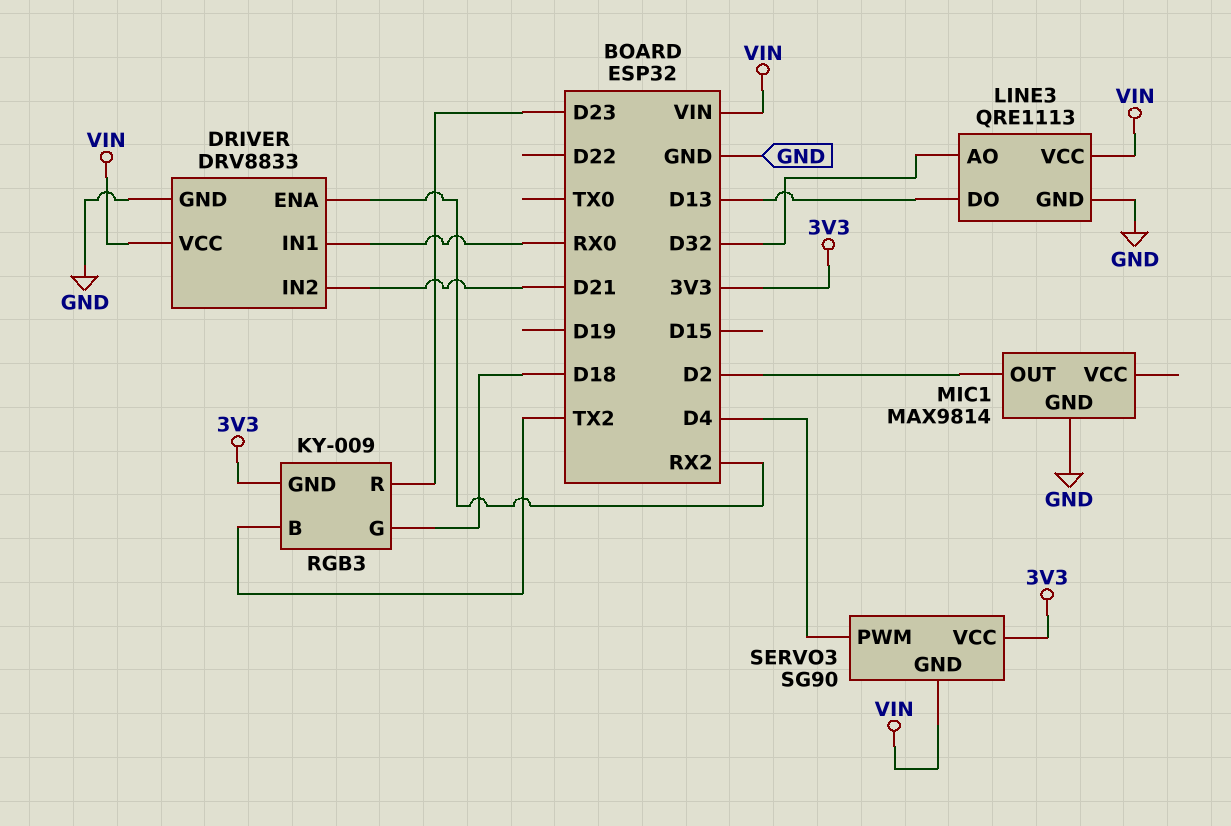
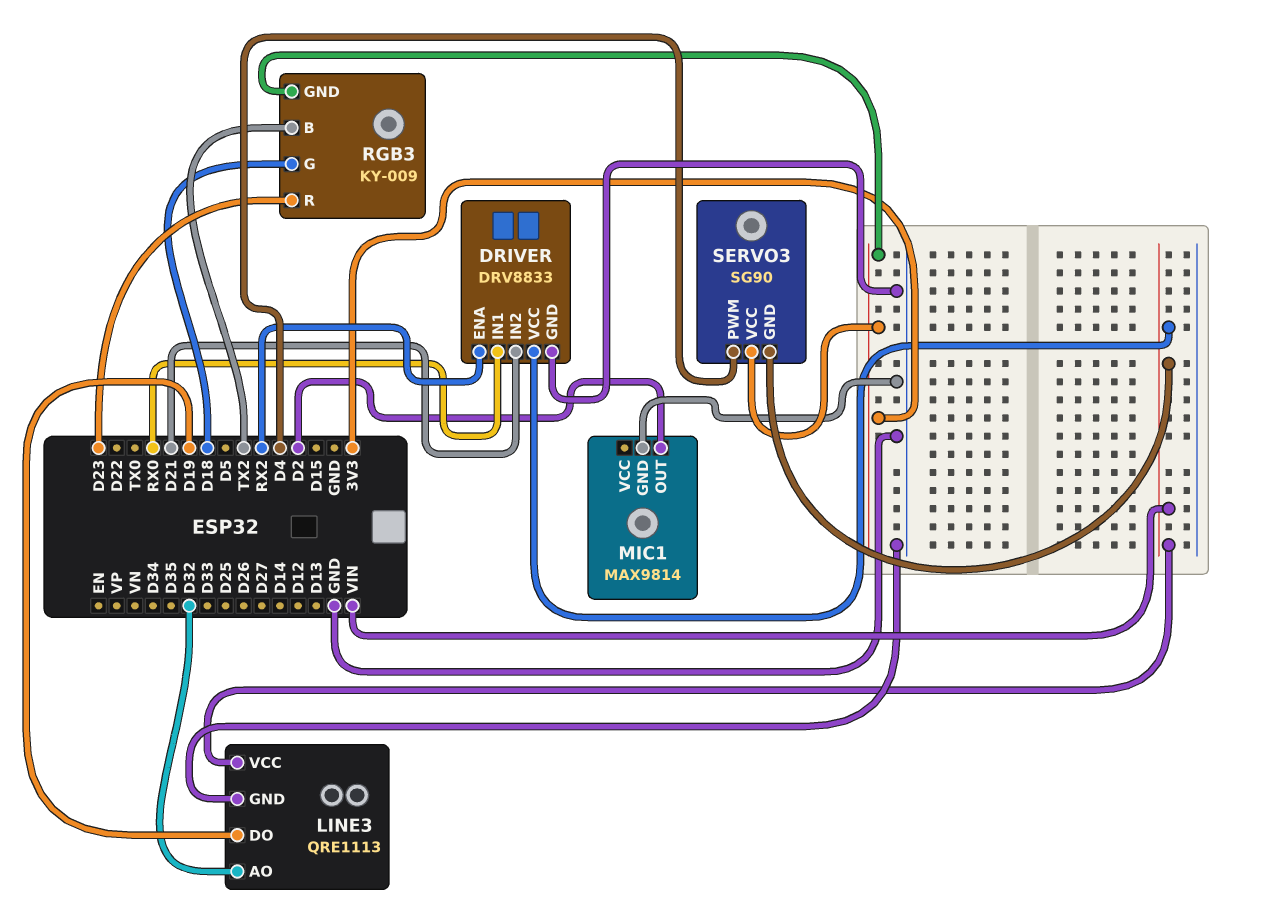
LINE3 pin DO: D13 -> D19

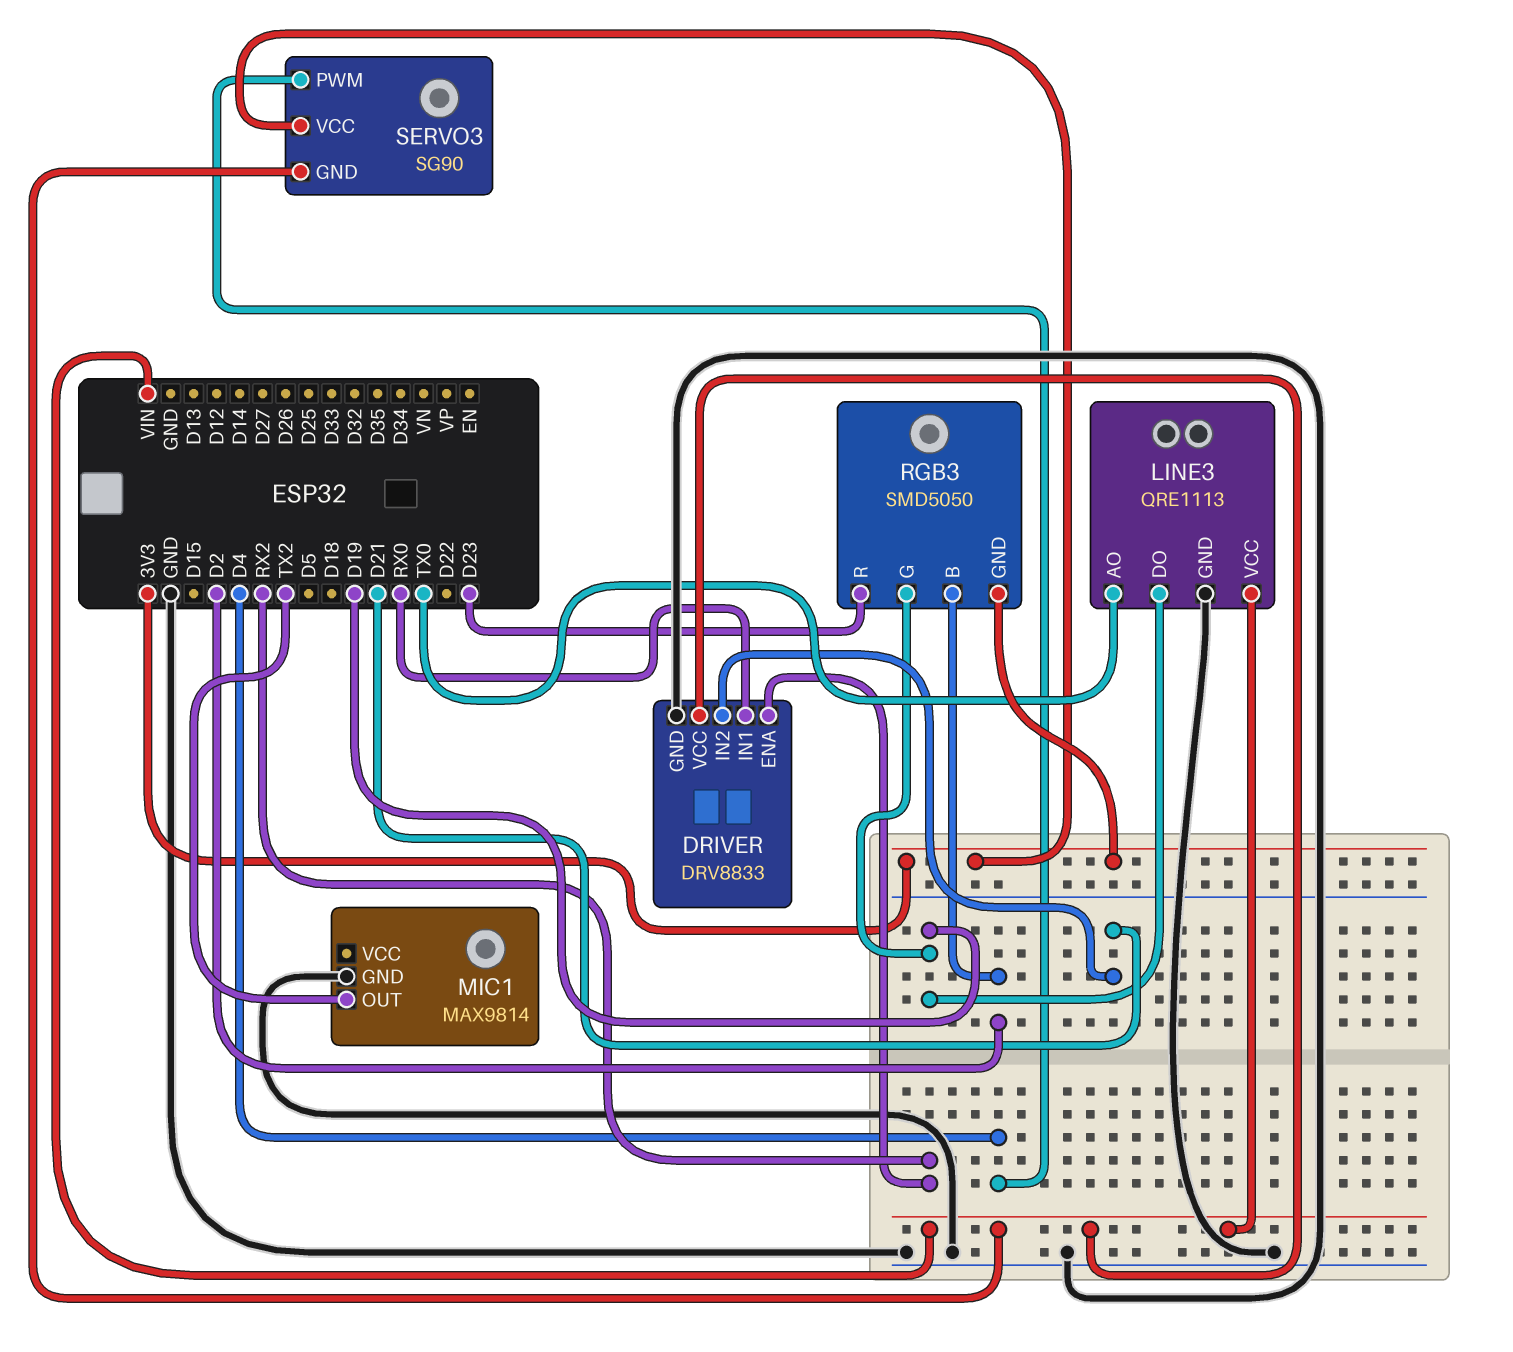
LINE3 pin AO: D32 -> TX0
MIC1 pin OUT: D2 -> TX2
RGB3: KY-009 -> SMD5050
RGB3 pin B: TX2 -> D2
RGB3 pin G: D18 -> D19

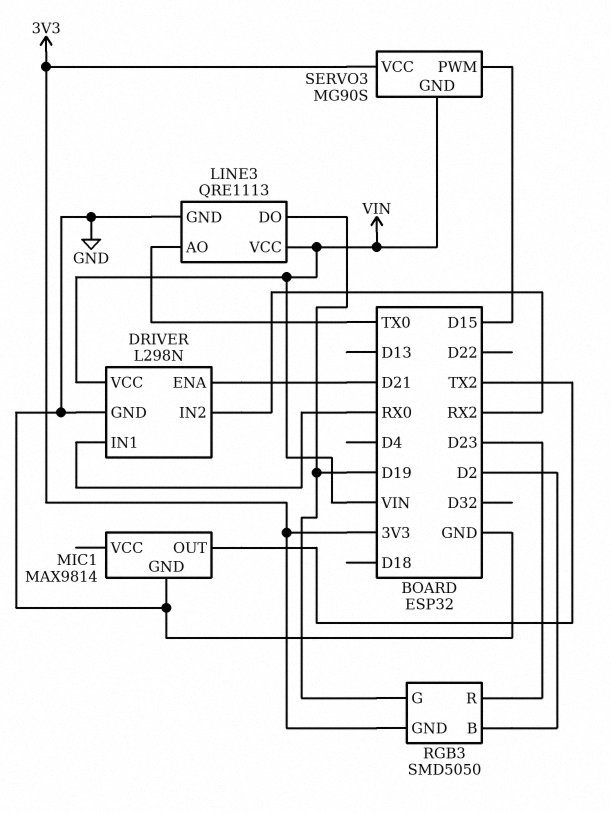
DRIVER: DRV8833 -> L298N
DRIVER pin ENA: RX2 -> D21
DRIVER pin IN2: D21 -> RX2
SERVO3: SG90 -> MG90S
SERVO3 pin PWM: D4 -> D15

